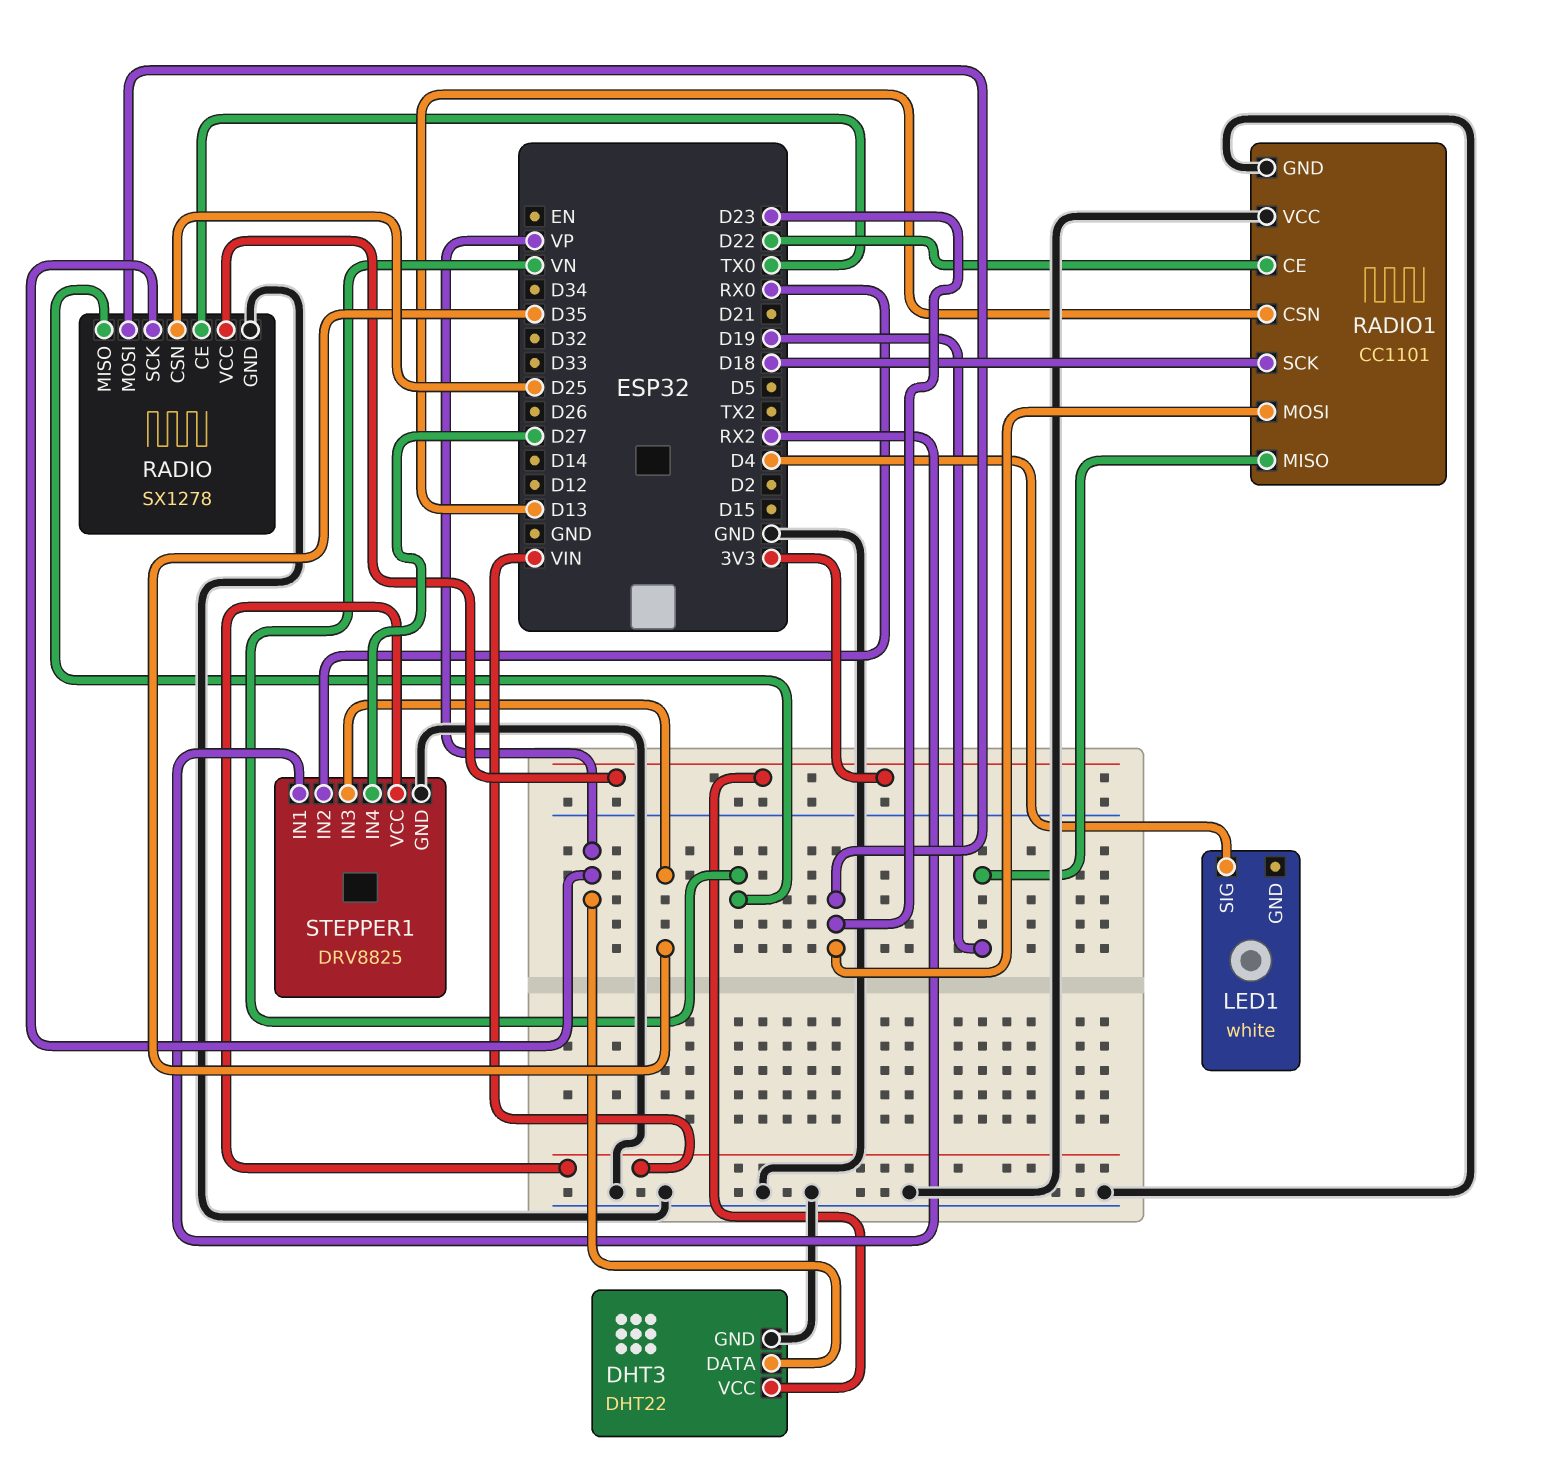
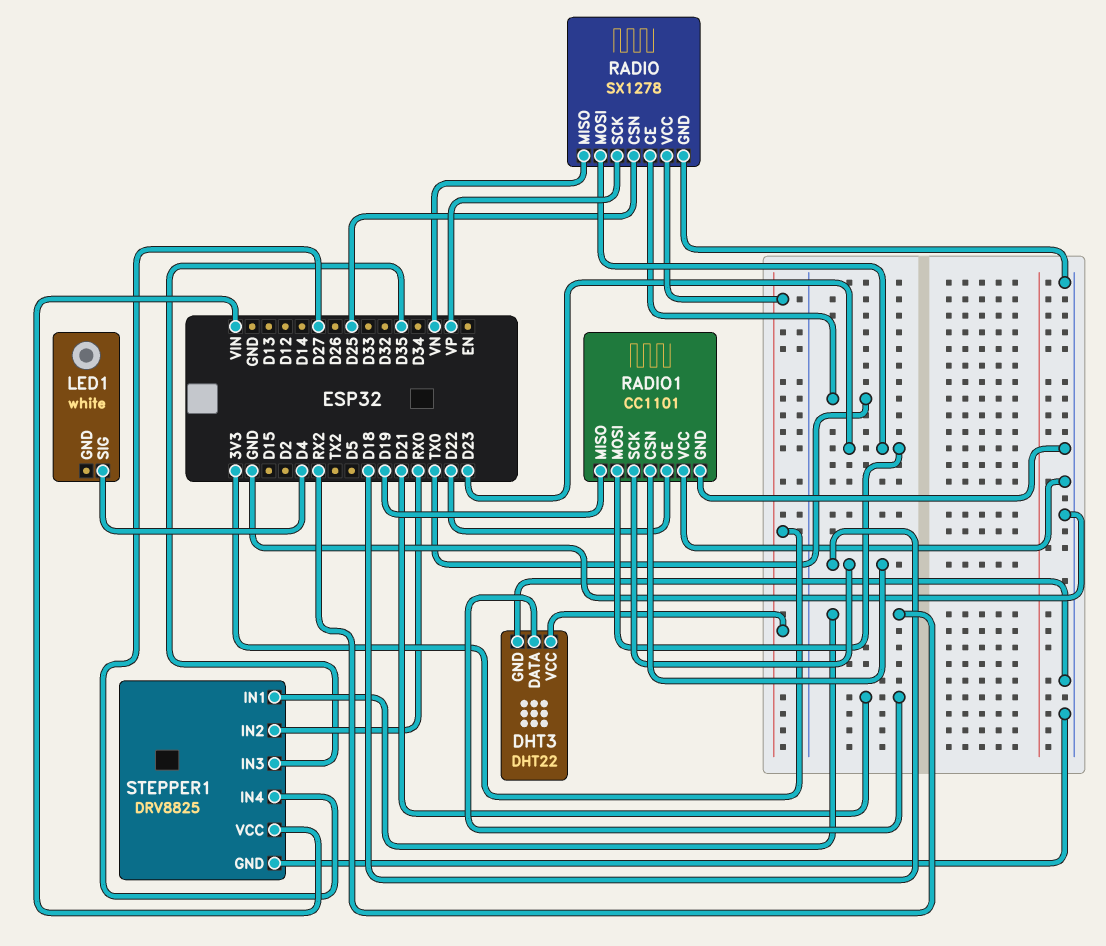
DHT3 pin DATA: VP -> D21
RADIO1 pin CSN: D13 -> D18

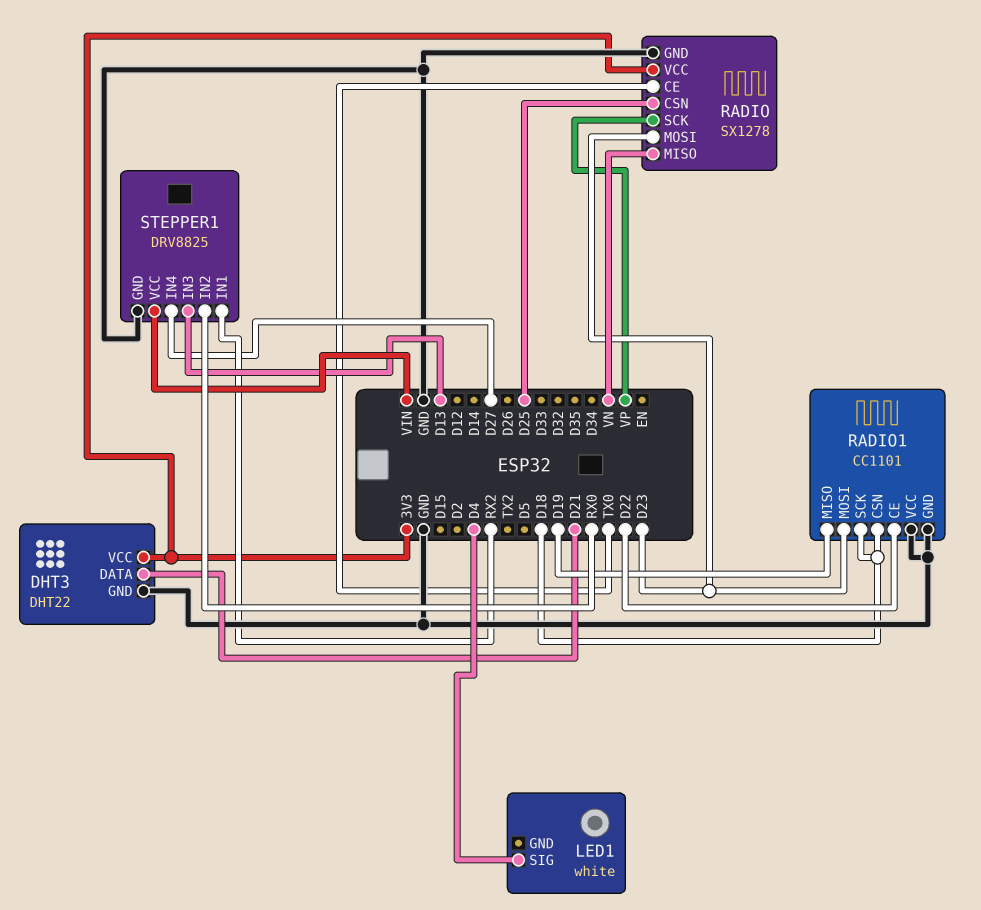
STEPPER1 pin IN3: D35 -> D13

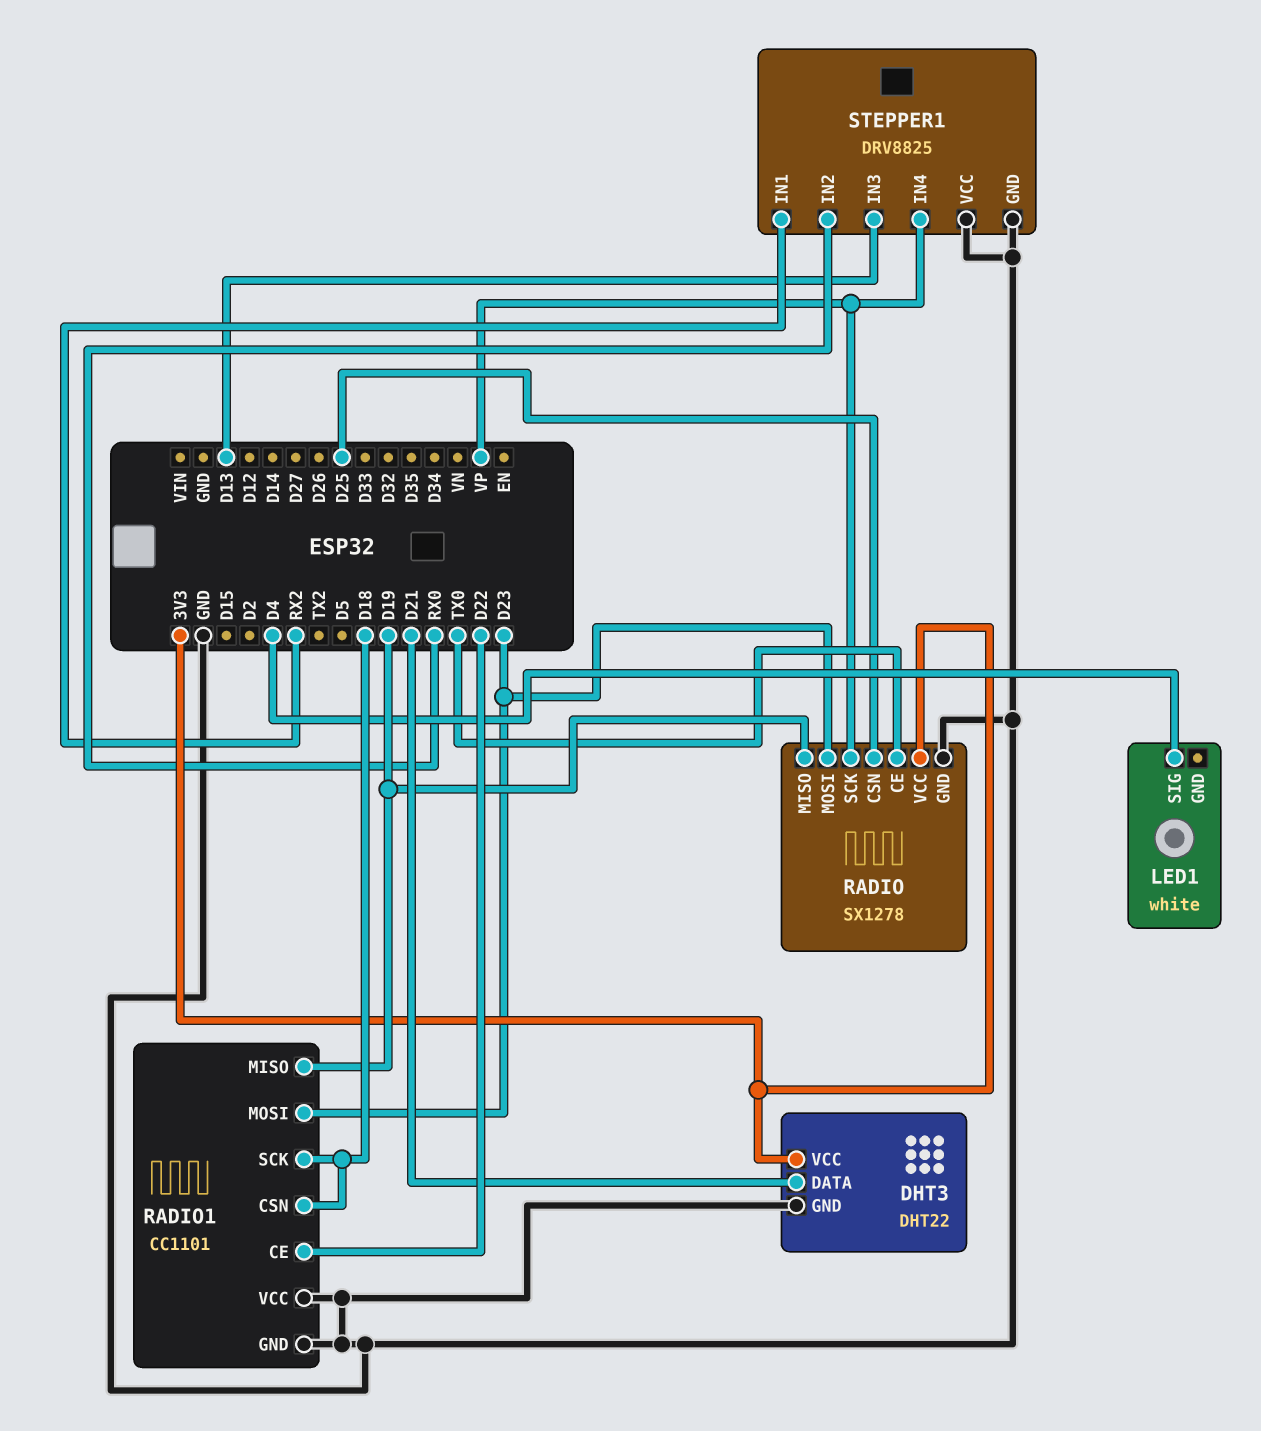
RADIO pin MISO: VN -> D19
STEPPER1 pin IN4: D27 -> VP
STEPPER1 pin VCC: VIN -> GND

